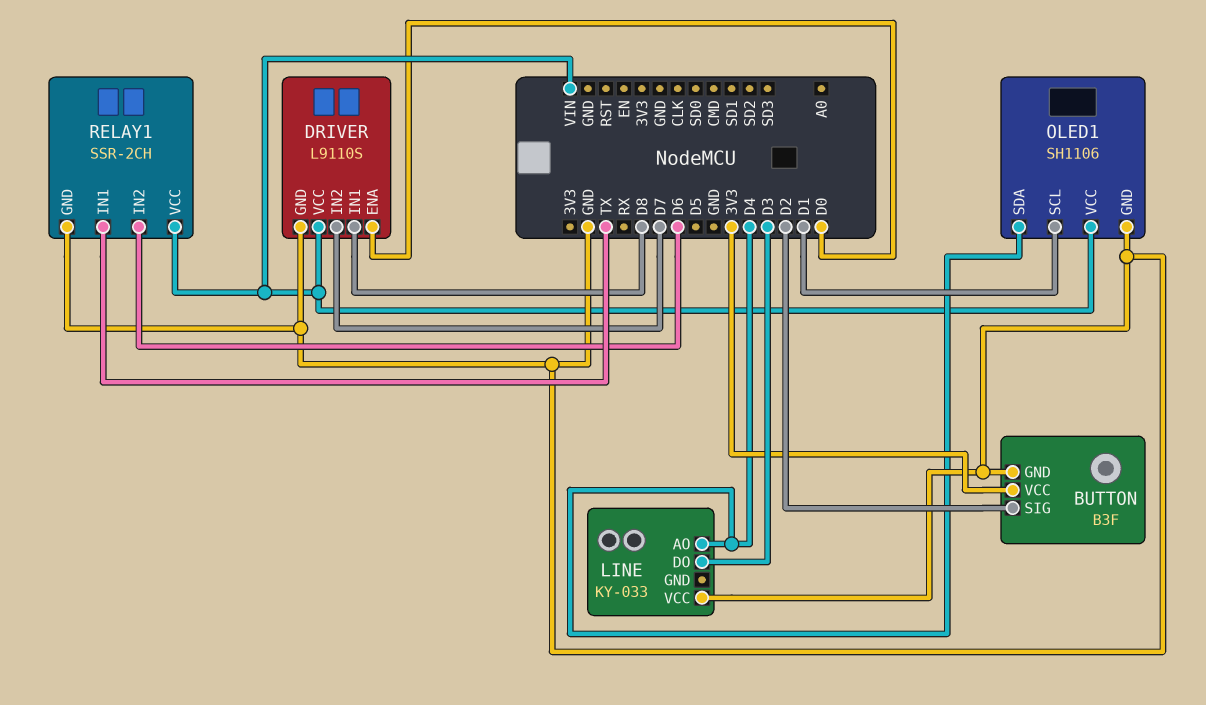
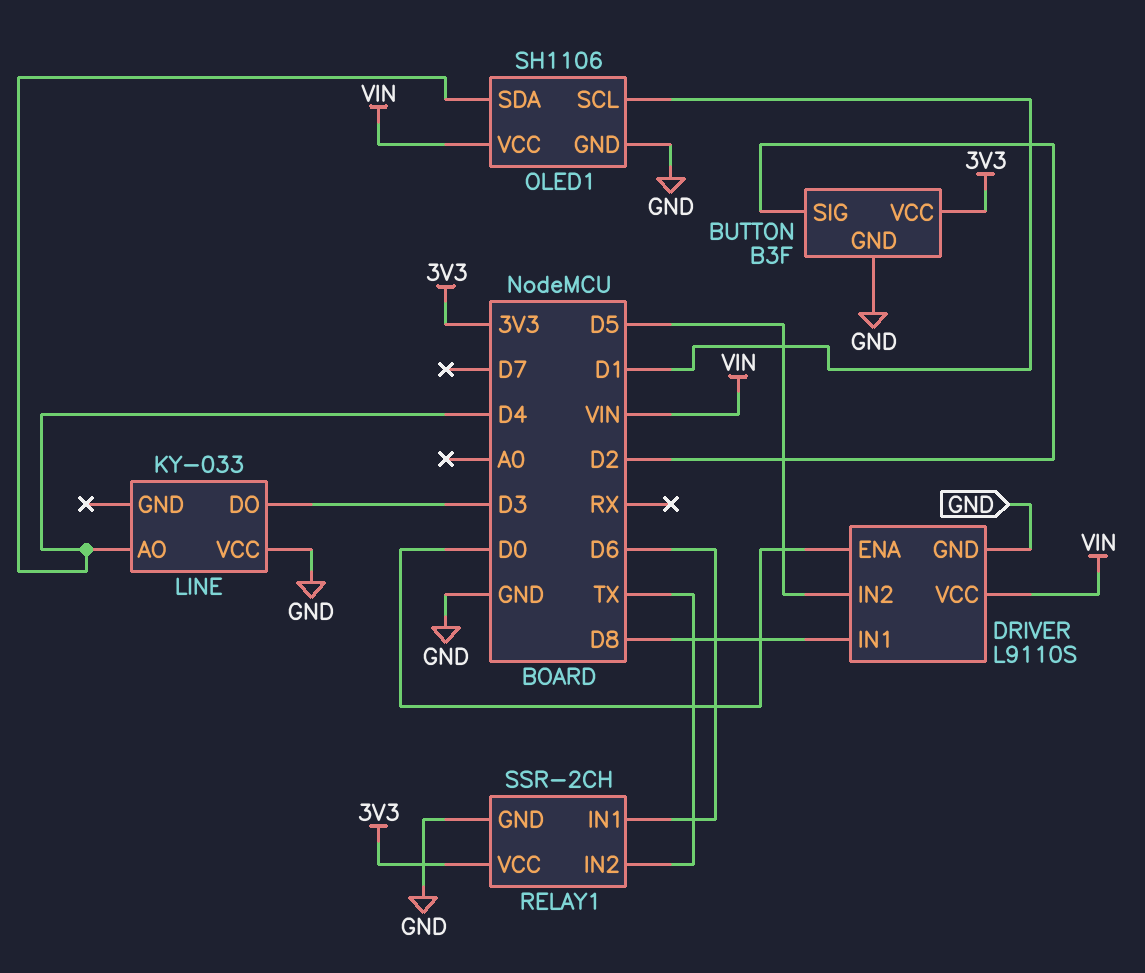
DRIVER pin IN2: D7 -> D5
RELAY1 pin IN1: TX -> D6
RELAY1 pin IN2: D6 -> TX
RELAY1 pin VCC: VIN -> 3V3

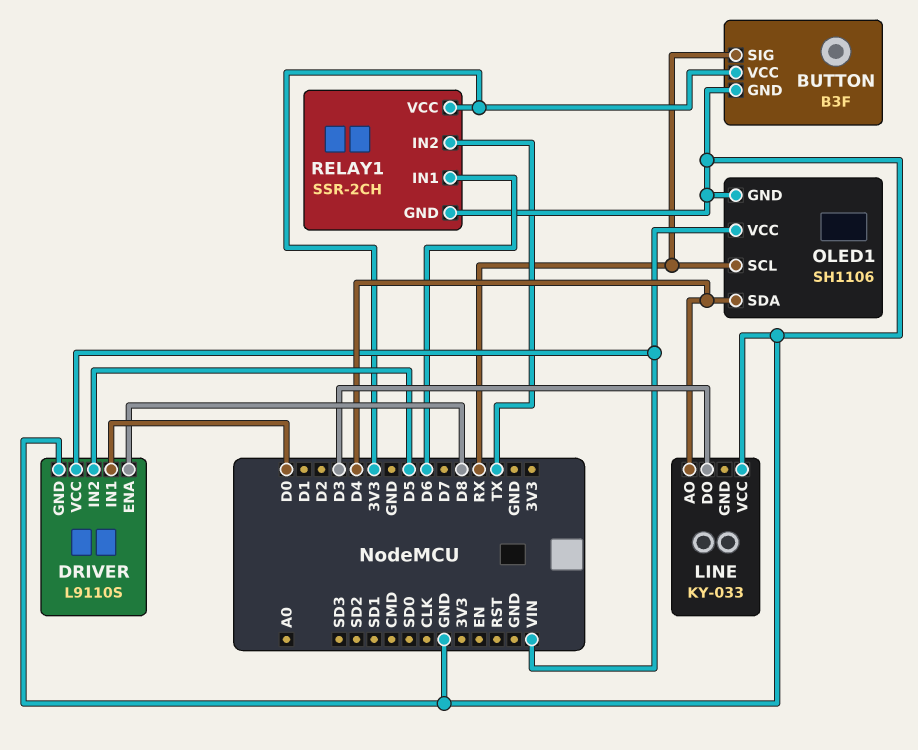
BUTTON pin SIG: D2 -> RX
DRIVER pin ENA: D0 -> D8
DRIVER pin IN1: D8 -> D0
OLED1 pin SCL: D1 -> RX

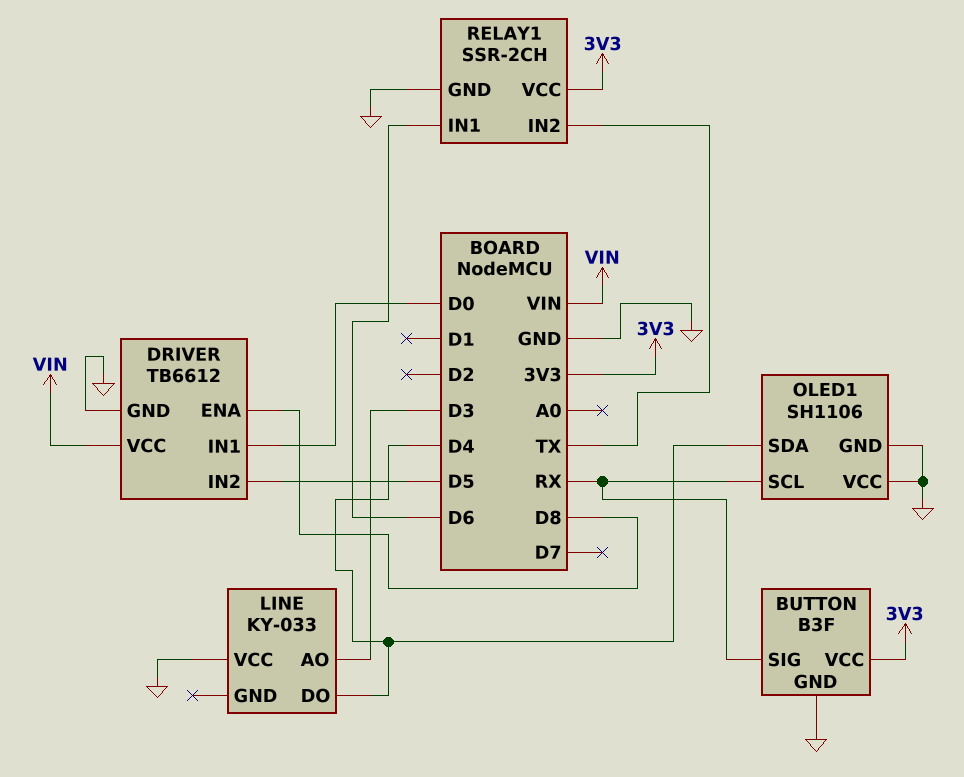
DRIVER: L9110S -> TB6612
LINE pin AO: D4 -> D3
LINE pin DO: D3 -> D4
OLED1 pin VCC: VIN -> GND

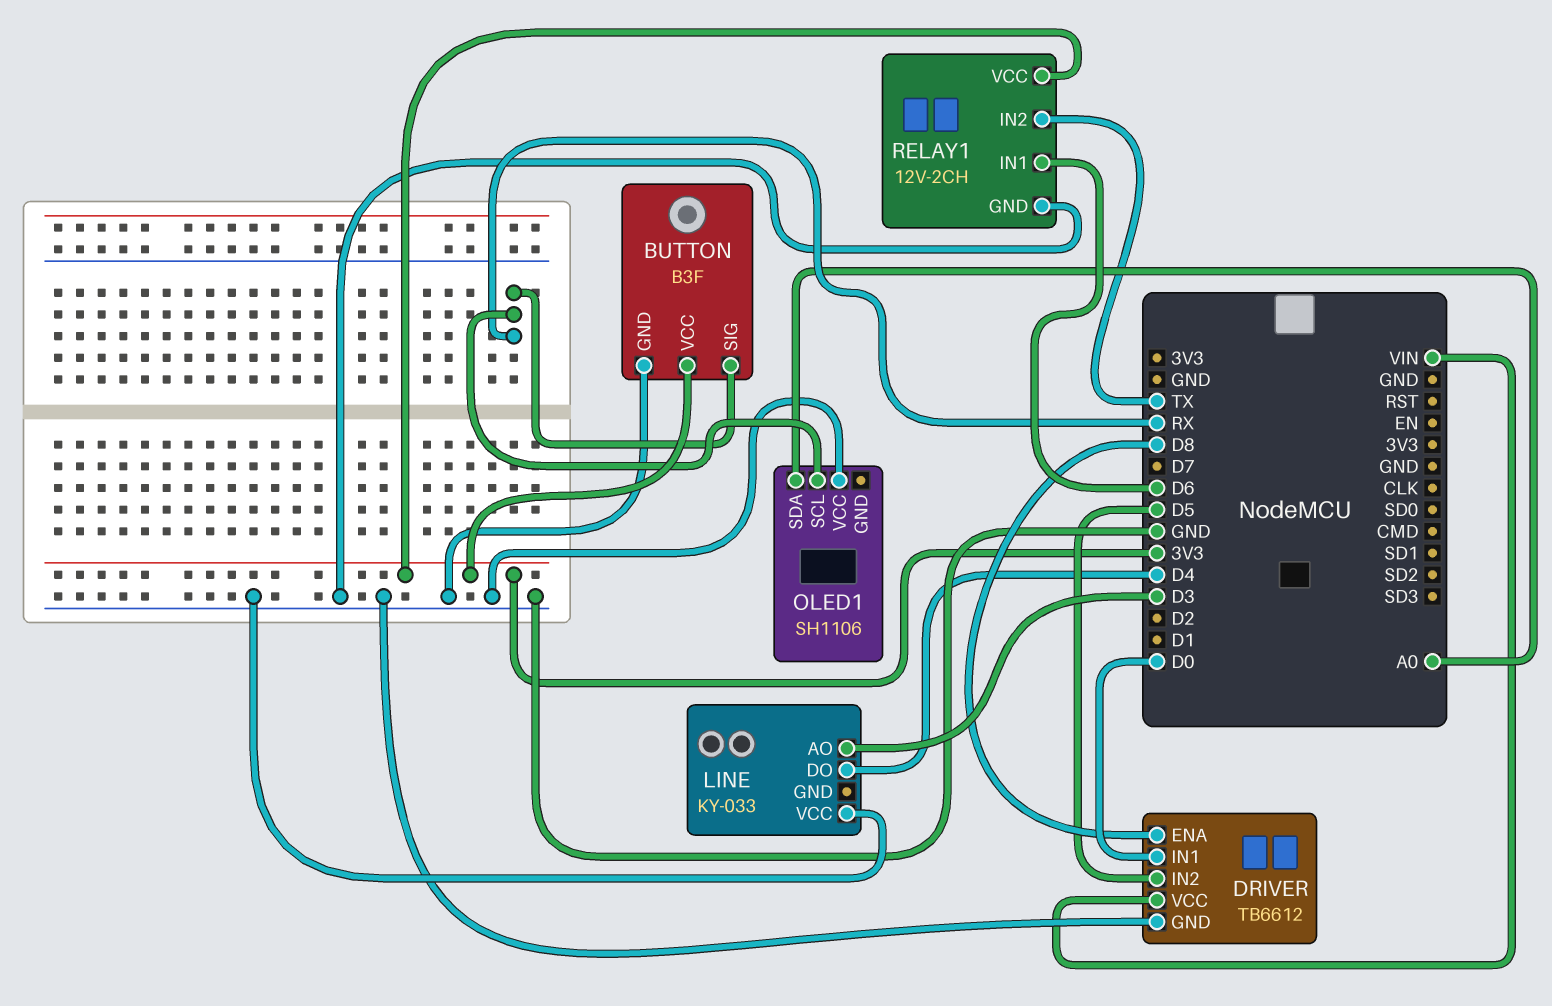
OLED1 pin GND: GND -> none
OLED1 pin SDA: D4 -> A0
RELAY1: SSR-2CH -> 12V-2CH

